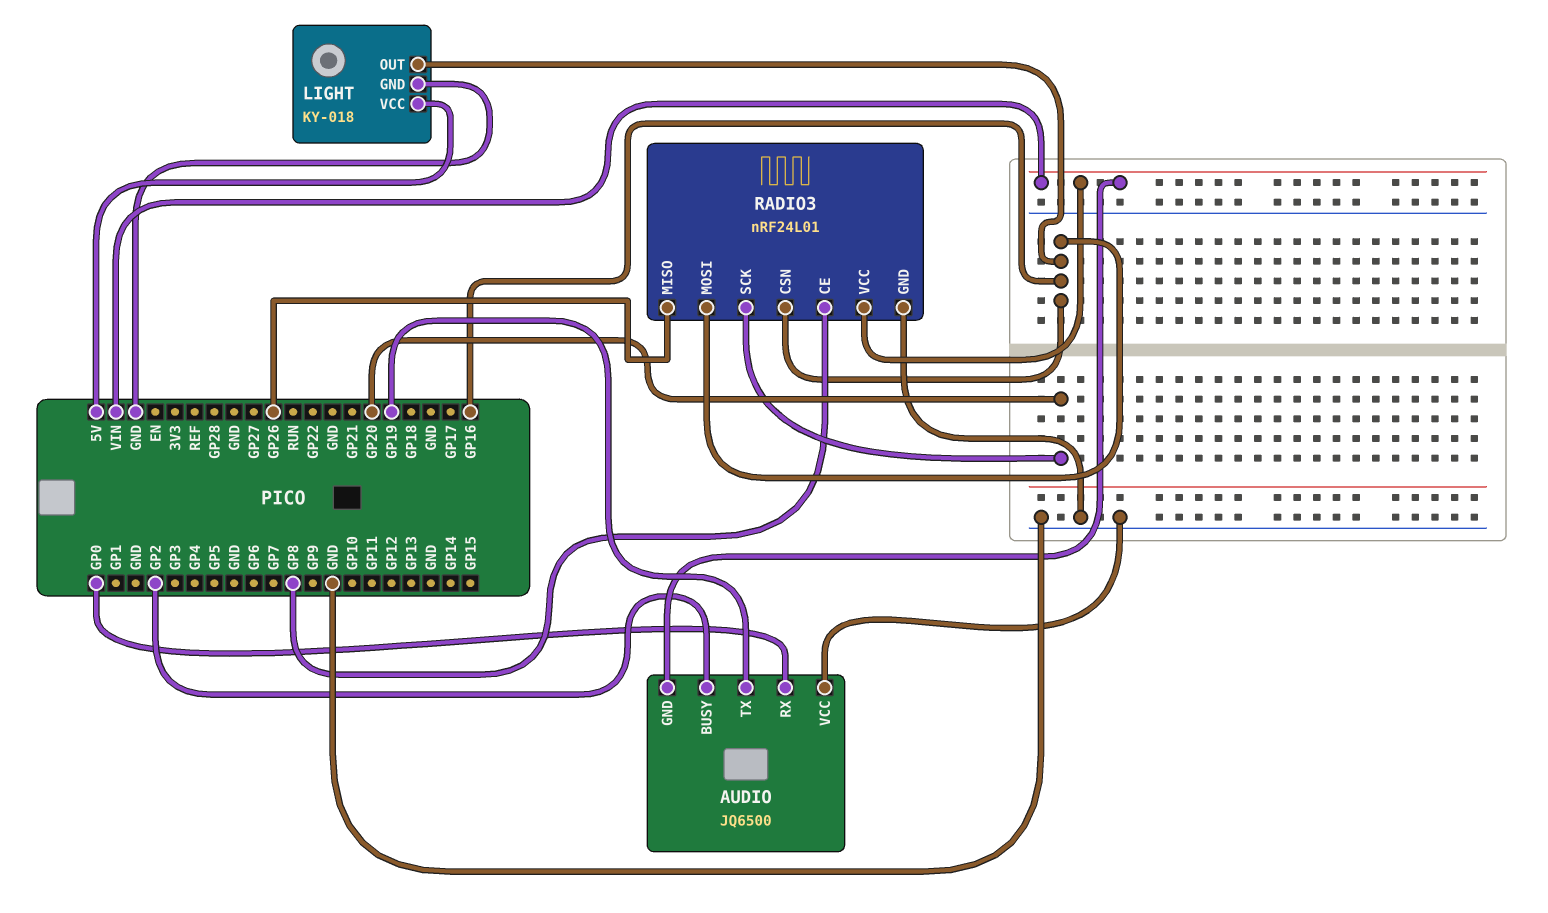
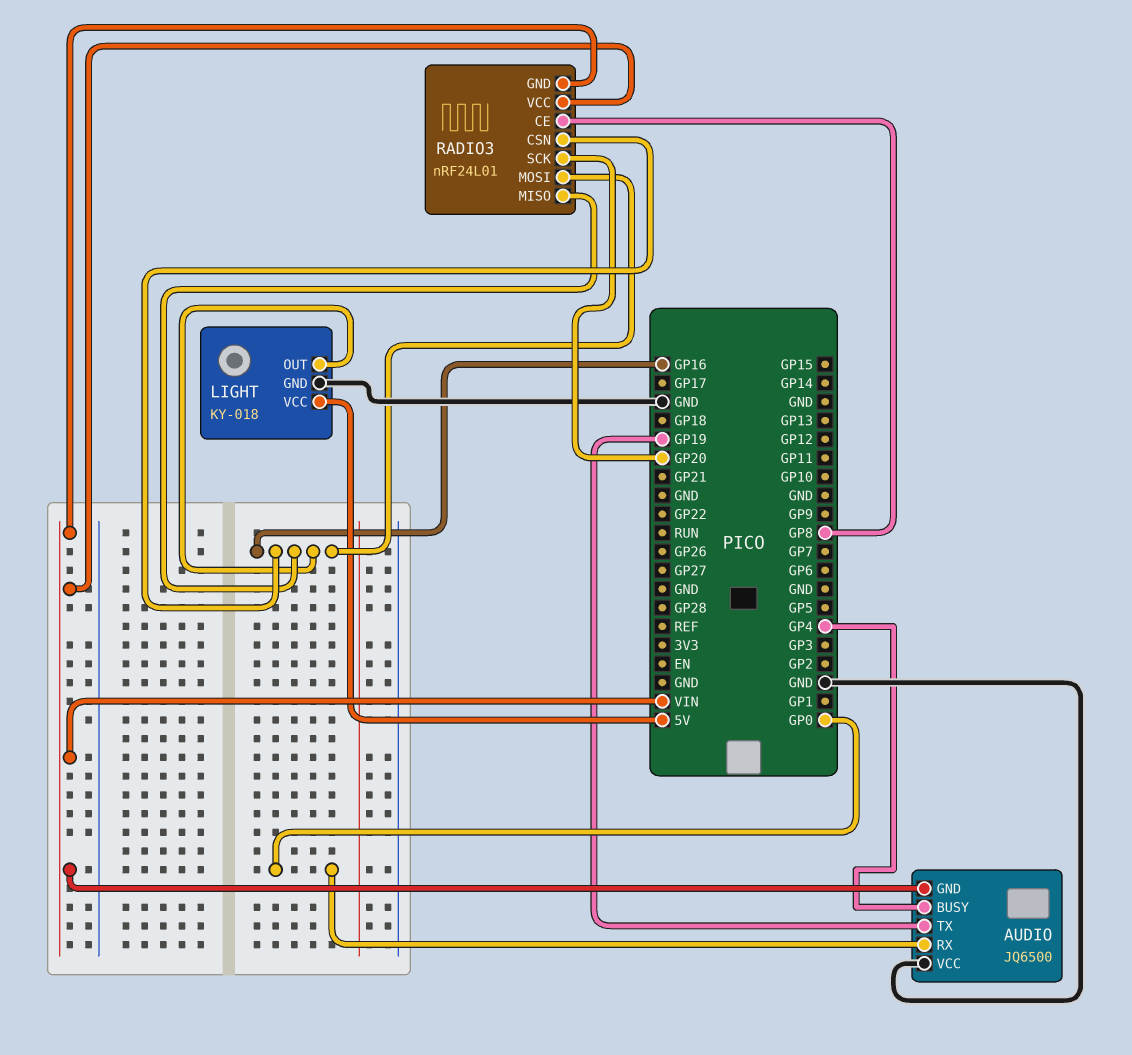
AUDIO pin BUSY: GP2 -> GP4
RADIO3 pin GND: GND -> VIN
RADIO3 pin MISO: GP26 -> GP16

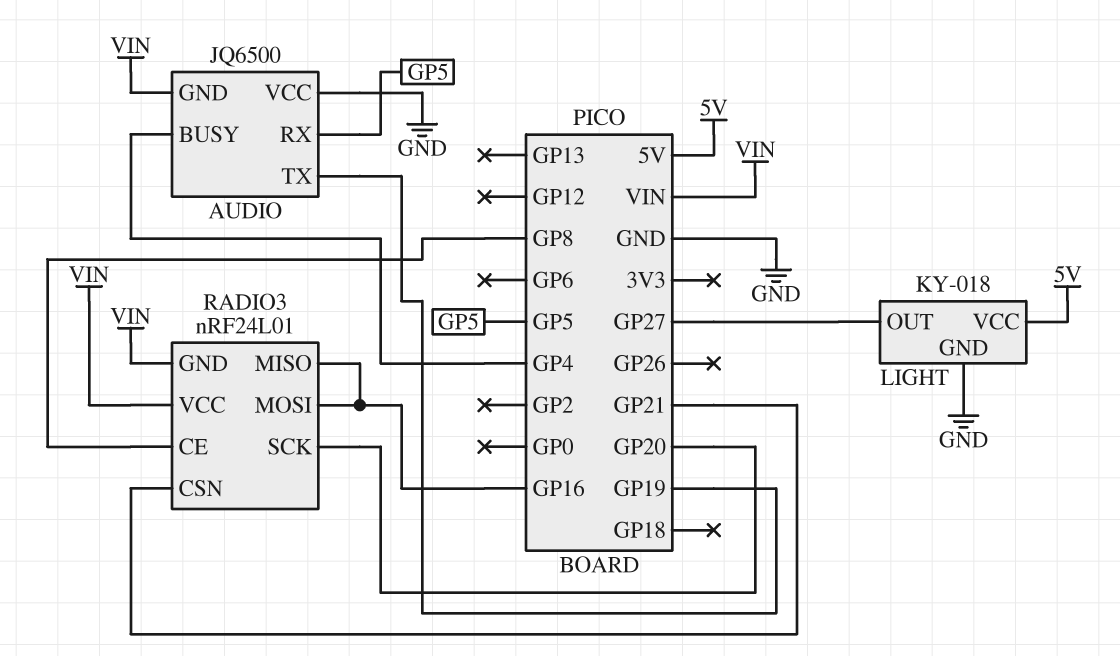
AUDIO pin RX: GP0 -> GP5
LIGHT pin OUT: GP16 -> GP27
RADIO3 pin CSN: GP16 -> GP21

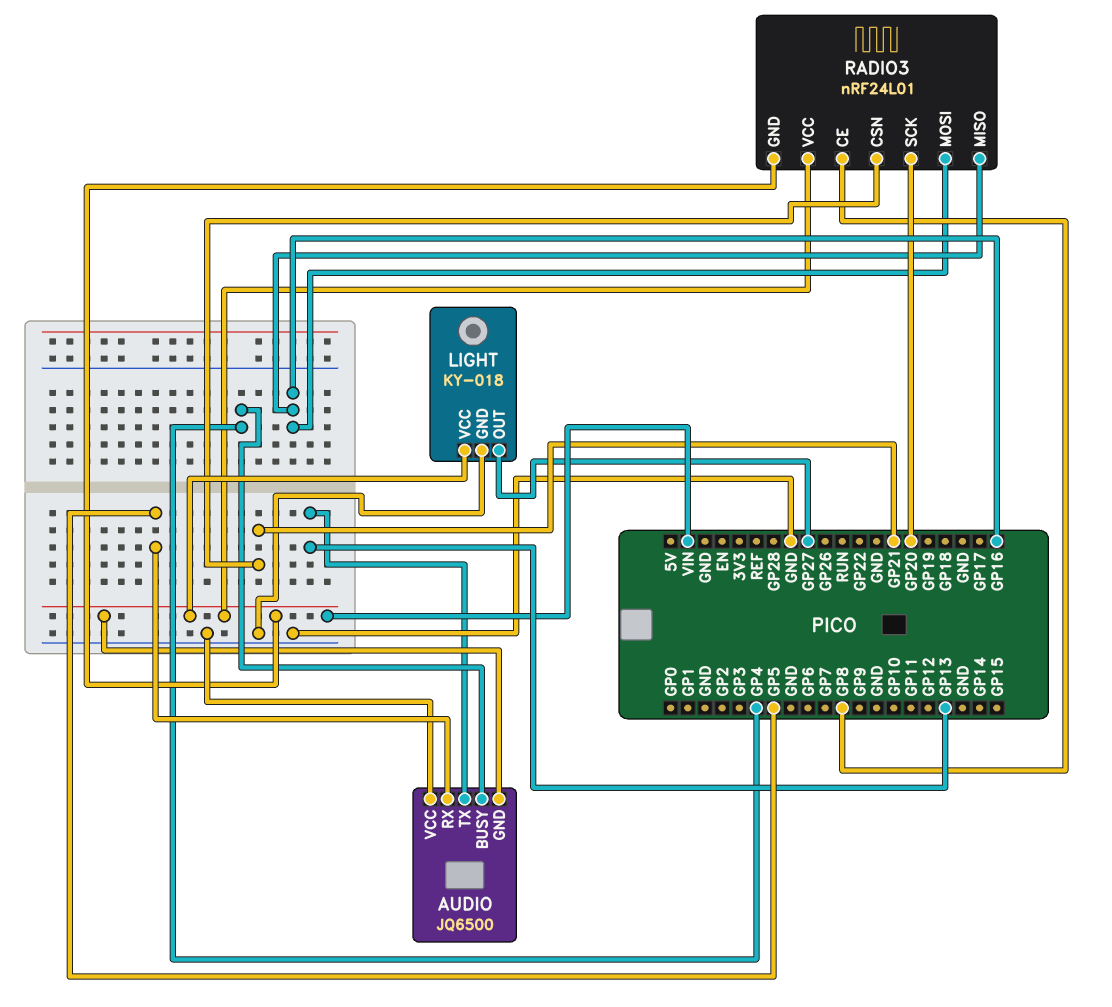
AUDIO pin TX: GP19 -> GP13
LIGHT pin VCC: 5V -> VIN

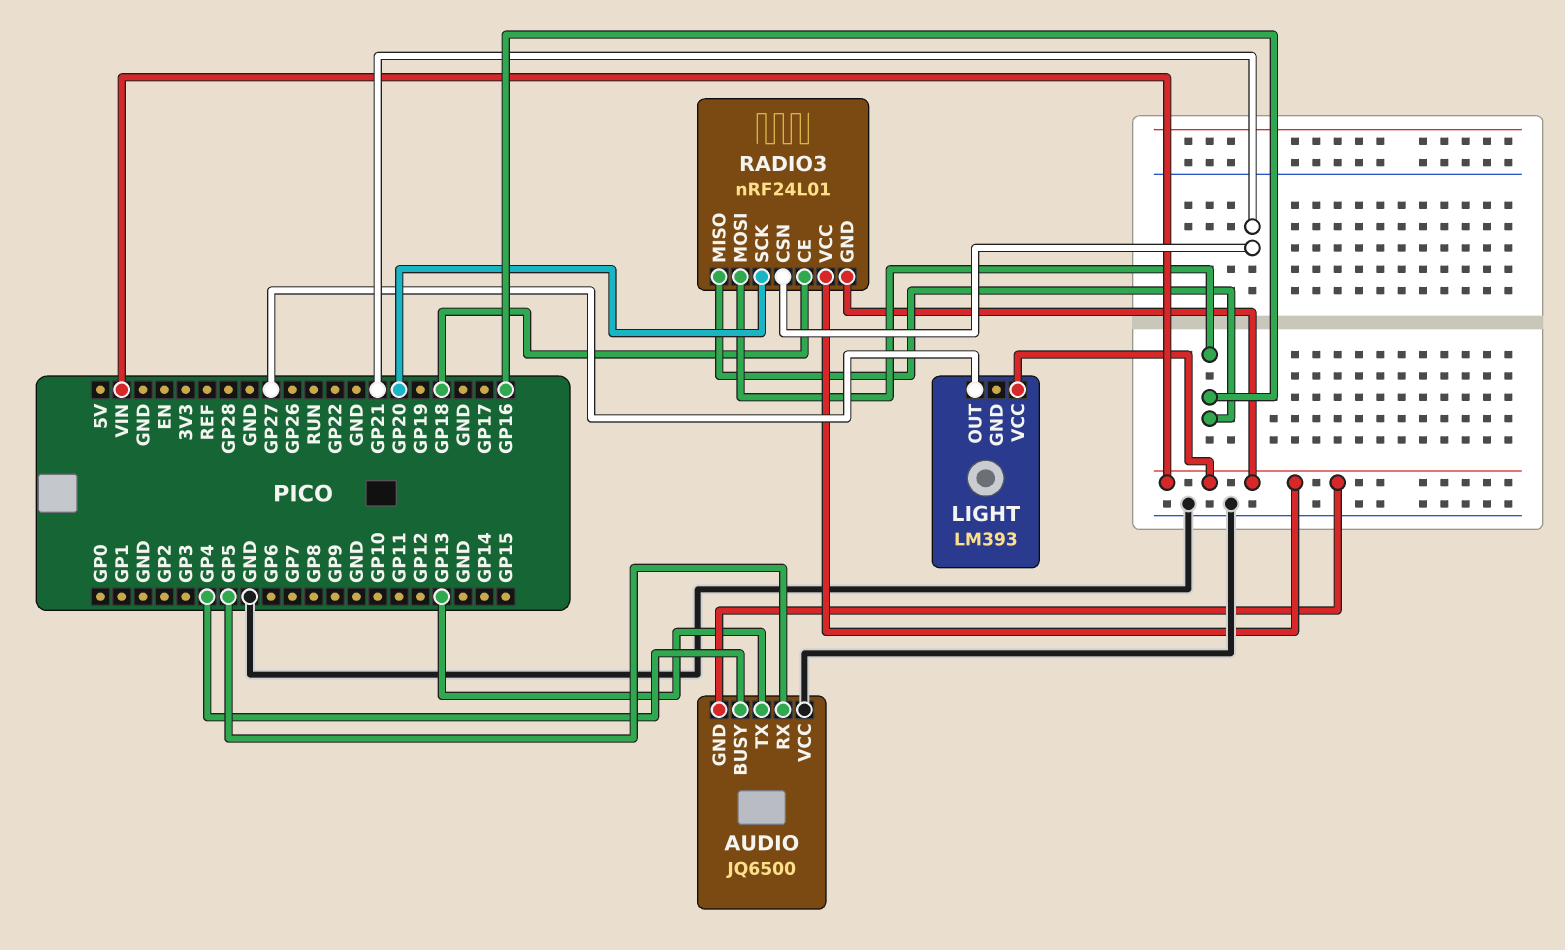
LIGHT: KY-018 -> LM393
LIGHT pin GND: GND -> none
RADIO3 pin CE: GP8 -> GP18

